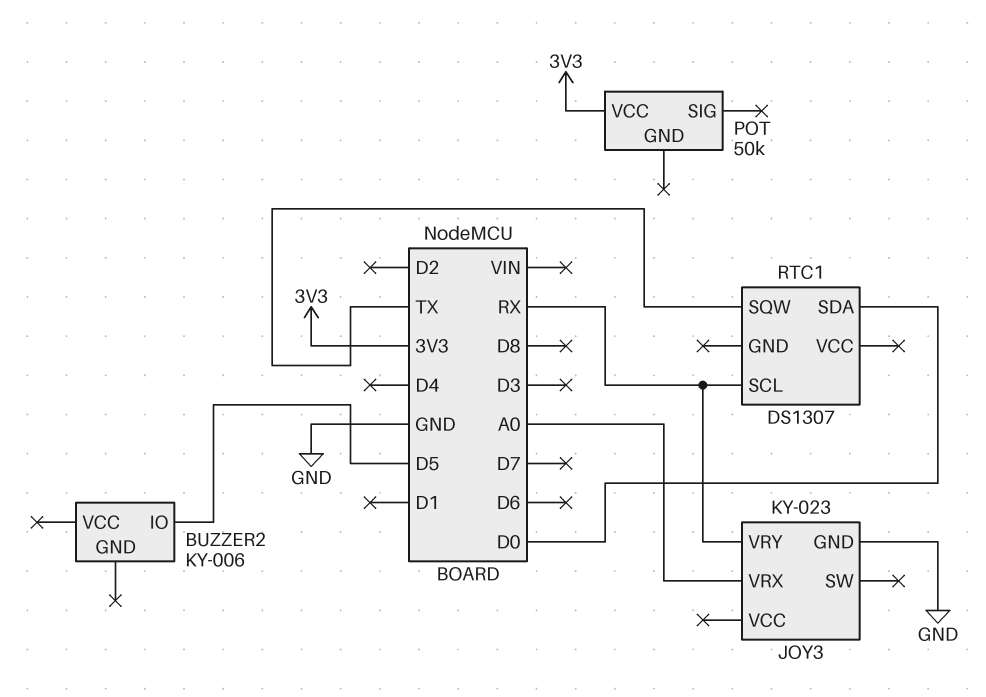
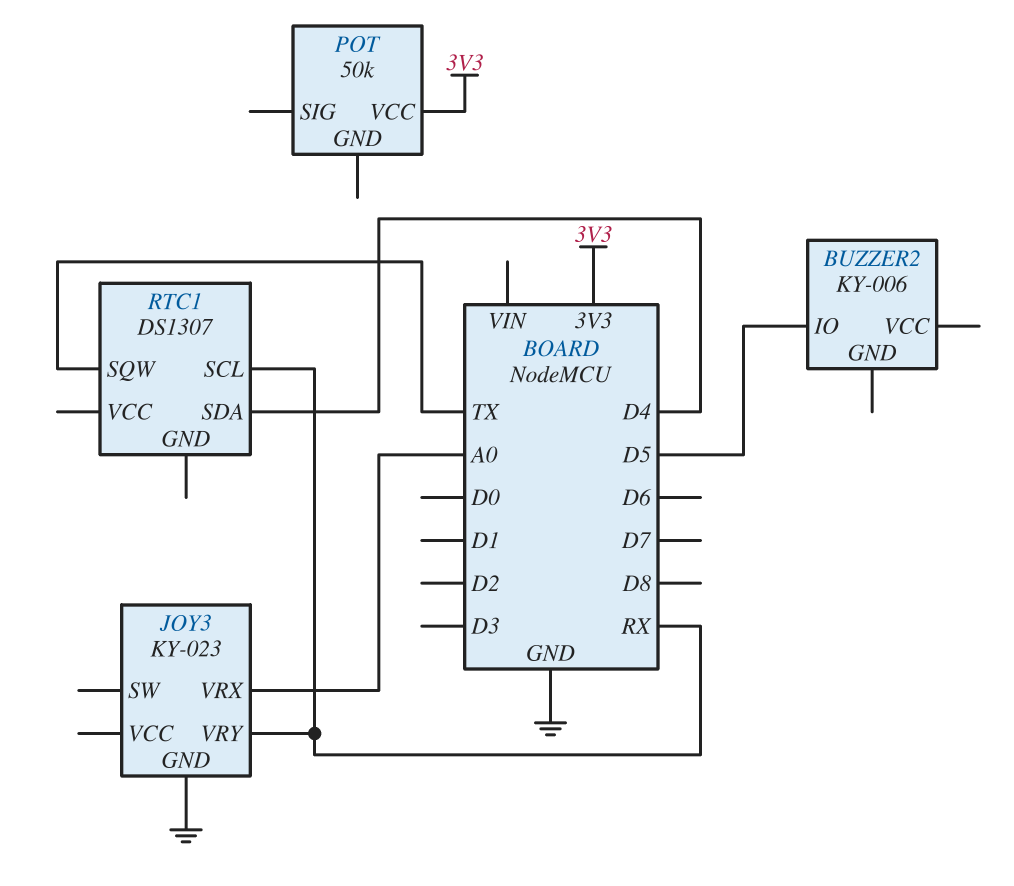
RTC1 pin SDA: D0 -> D4

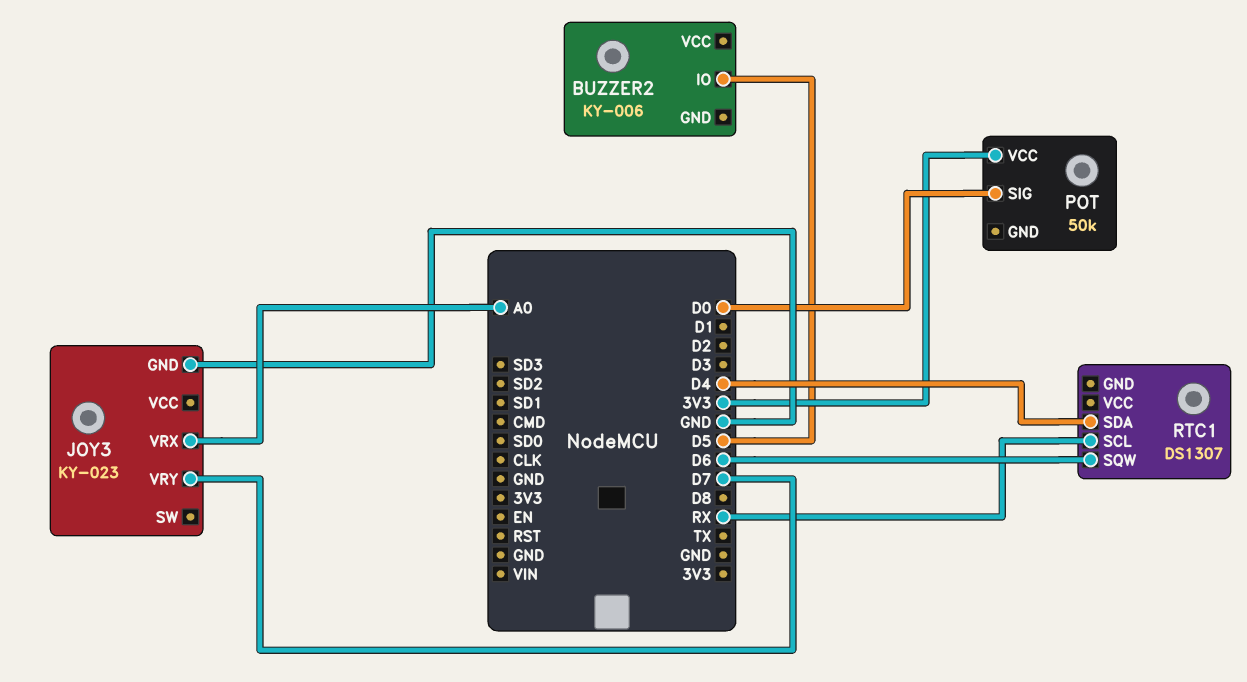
JOY3 pin VRY: RX -> D7
POT pin SIG: none -> D0
RTC1 pin SQW: TX -> D6

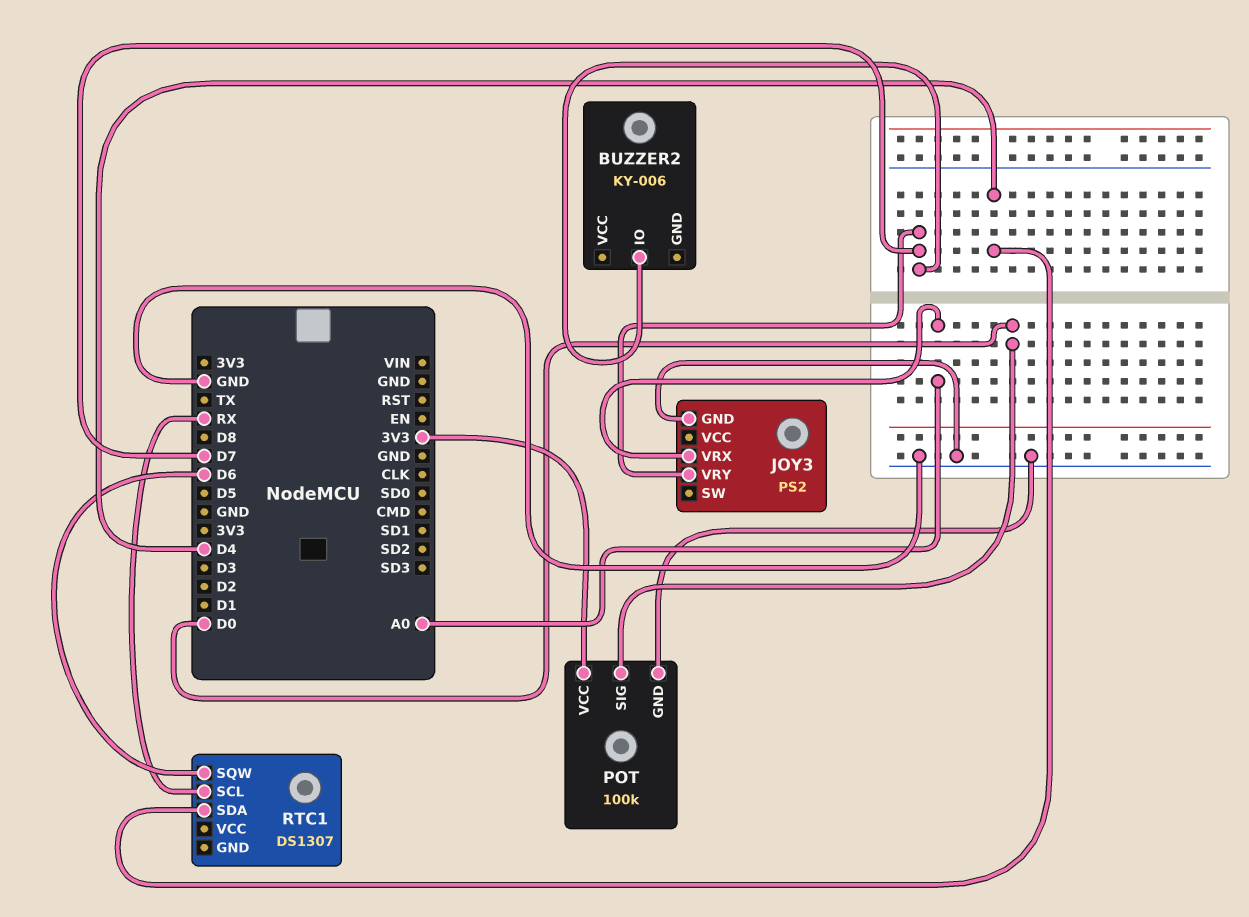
BUZZER2 pin IO: D5 -> D7
JOY3: KY-023 -> PS2
POT: 50k -> 100k
POT pin GND: none -> GND

